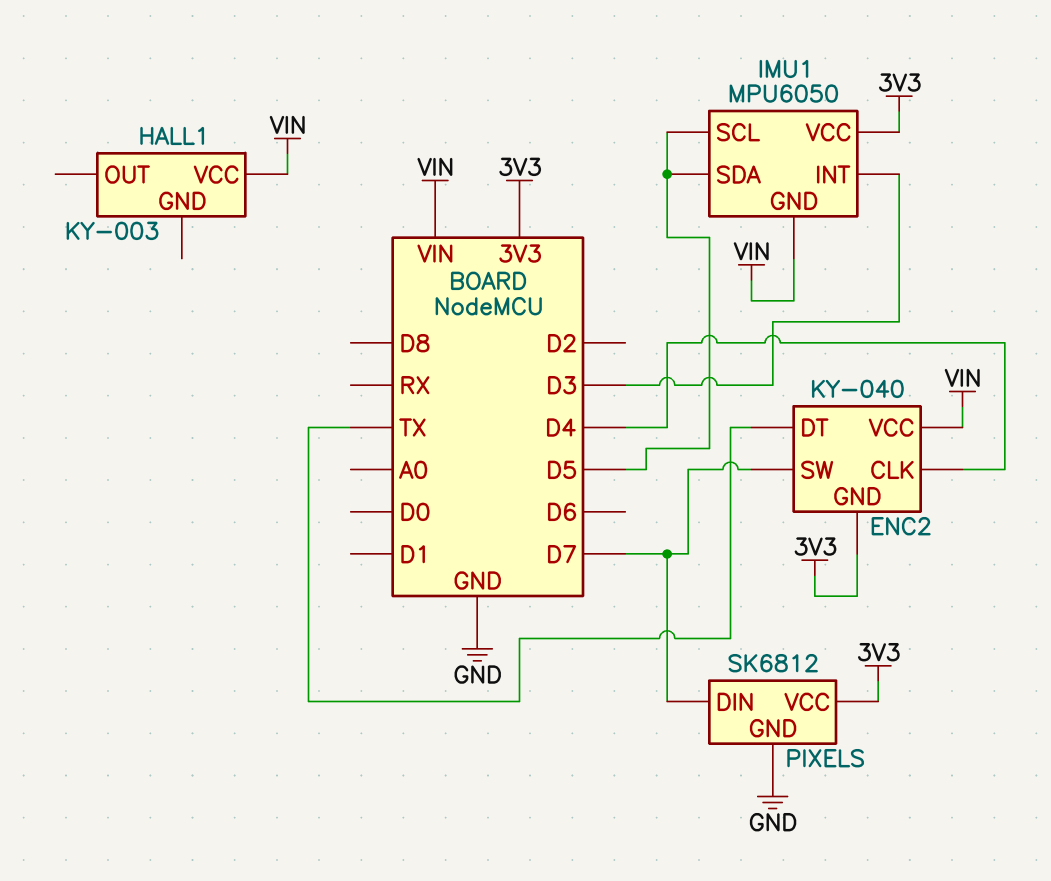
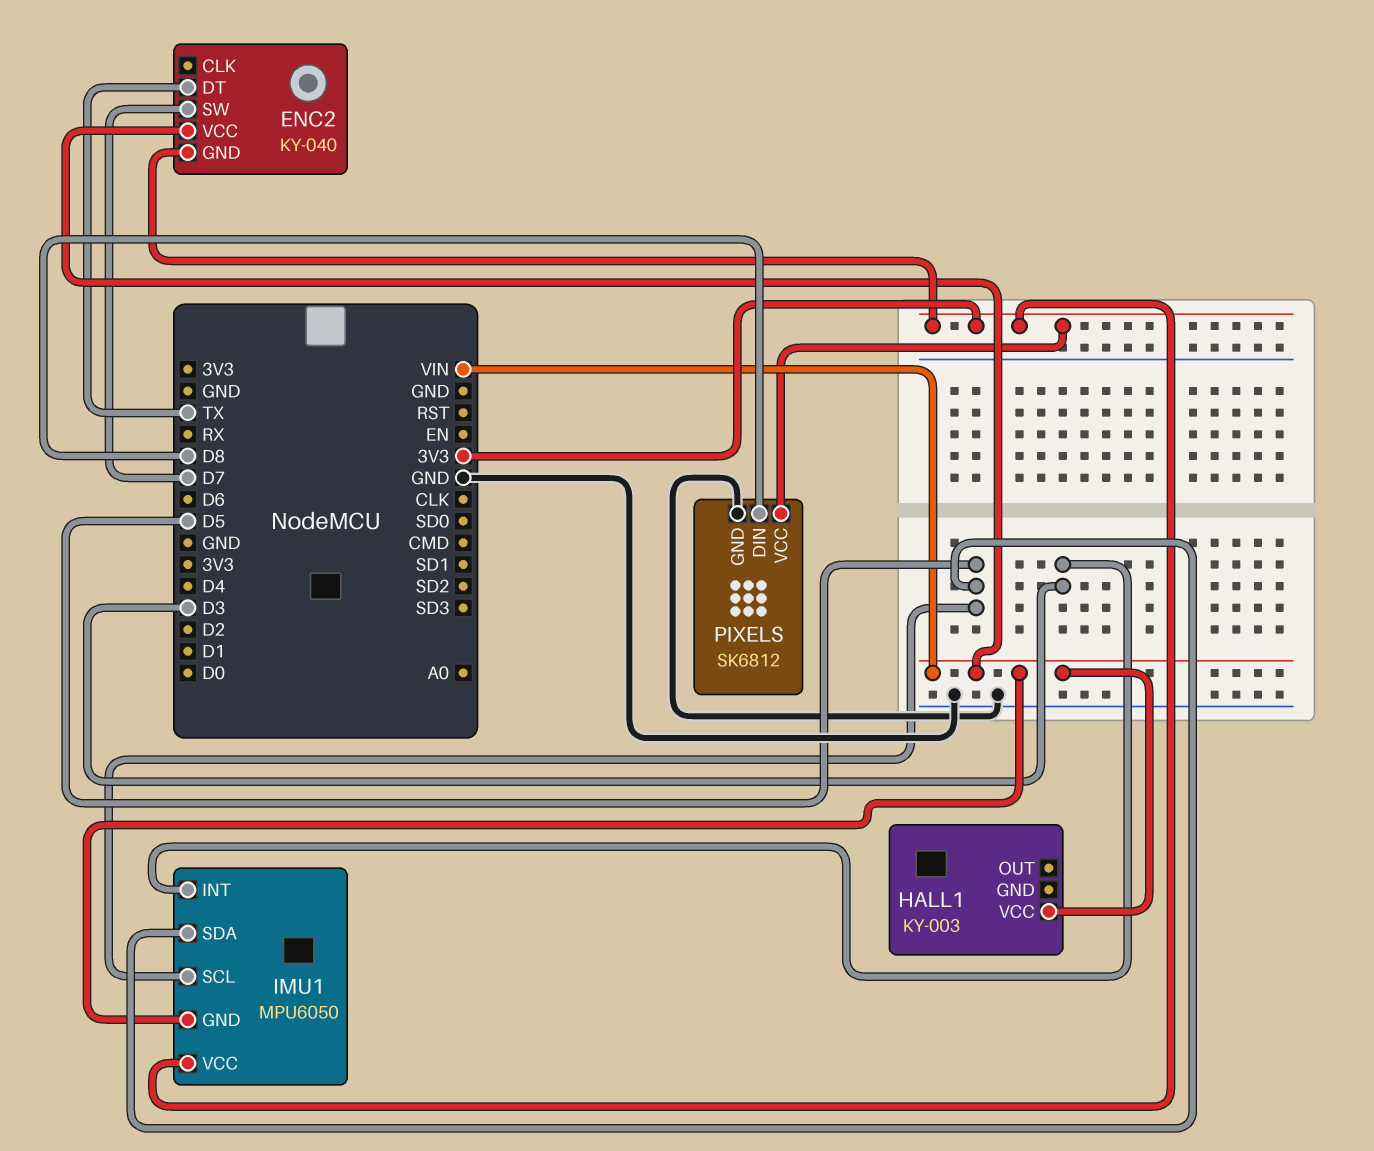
ENC2 pin CLK: D4 -> none
PIXELS pin DIN: D7 -> D8

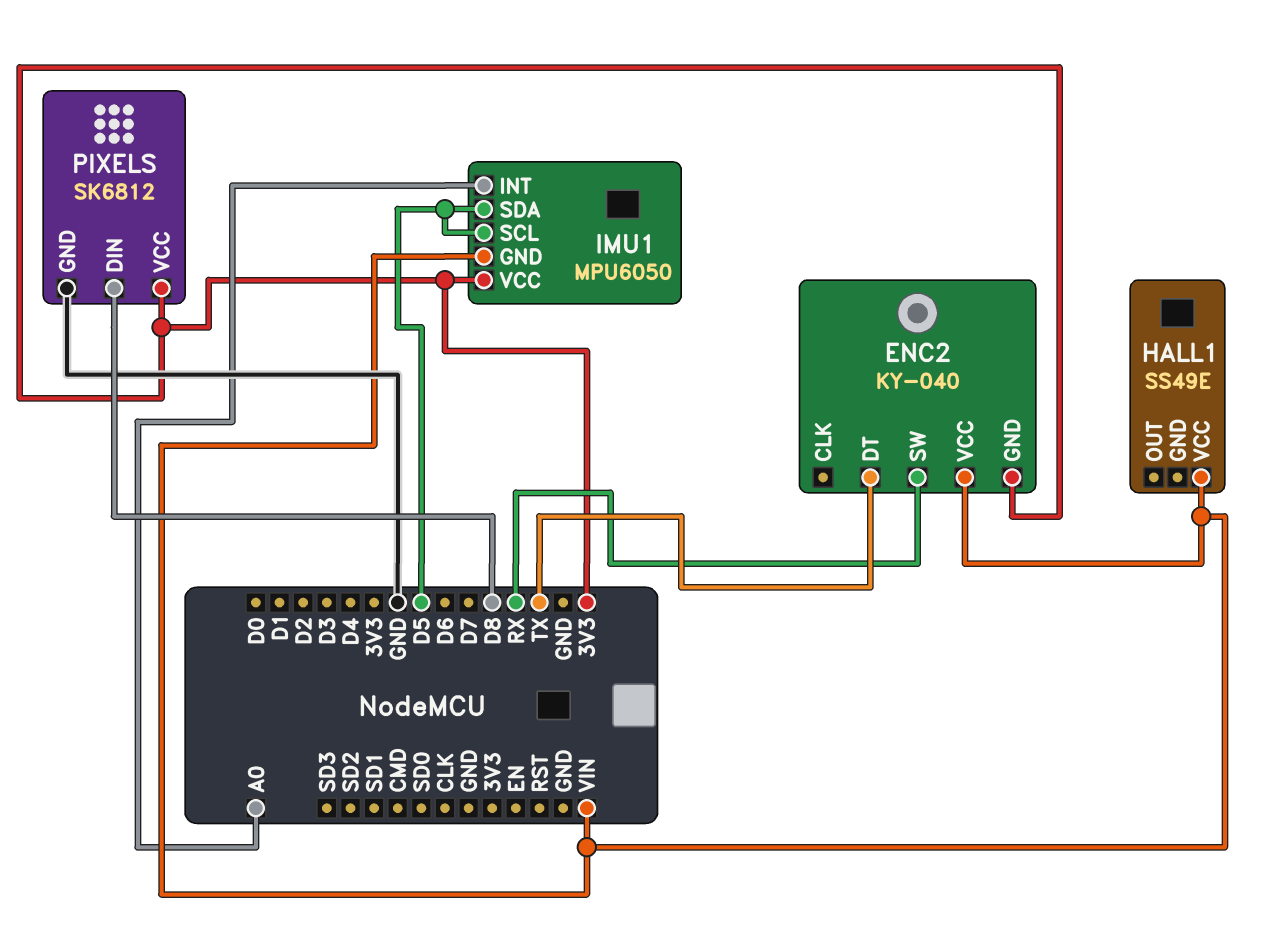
ENC2 pin SW: D7 -> RX
HALL1: KY-003 -> SS49E
IMU1 pin INT: D3 -> A0

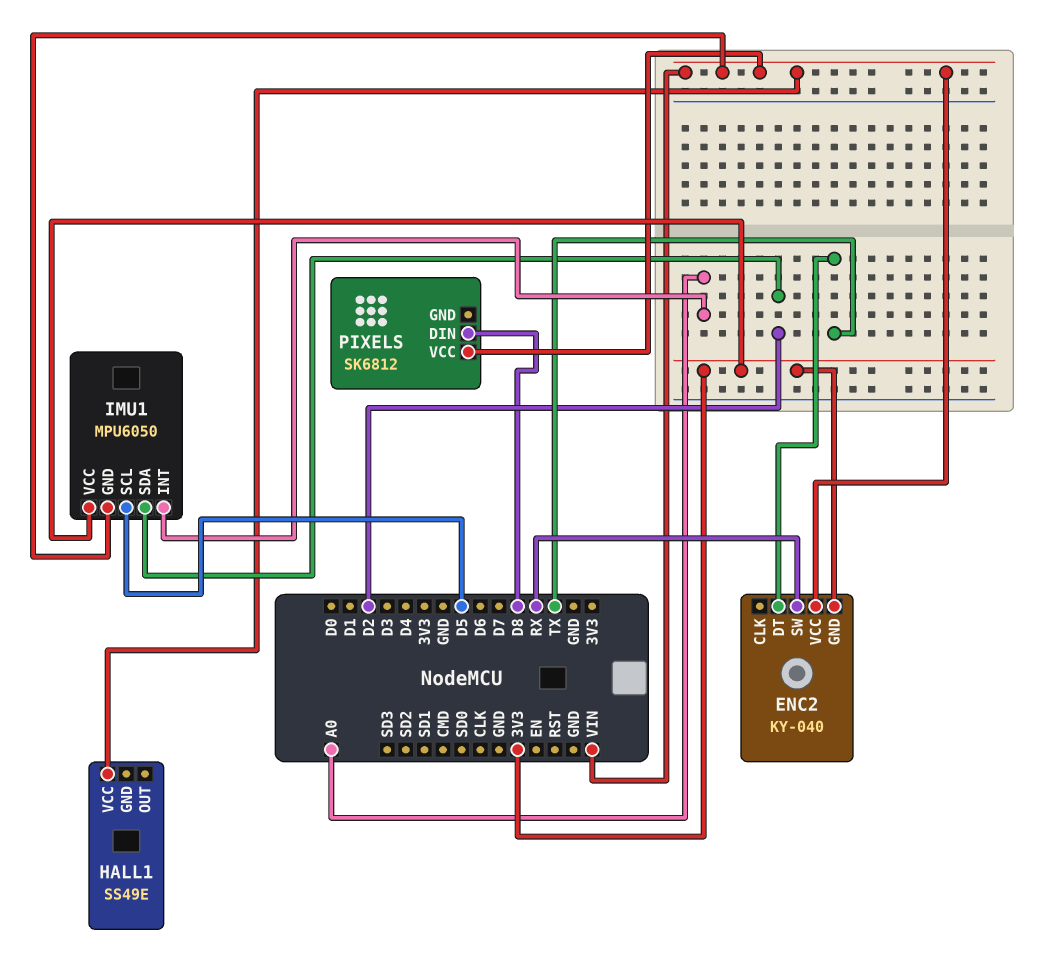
IMU1 pin SDA: D5 -> D2
PIXELS pin GND: GND -> none
PIXELS pin VCC: 3V3 -> VIN

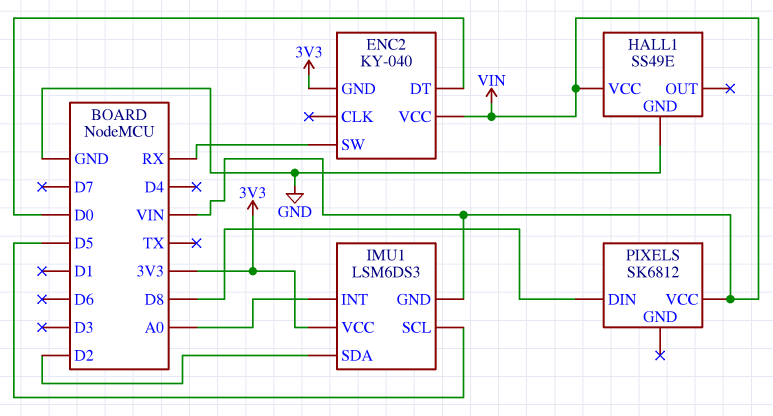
ENC2 pin DT: TX -> D0
HALL1 pin GND: none -> GND
IMU1: MPU6050 -> LSM6DS3

